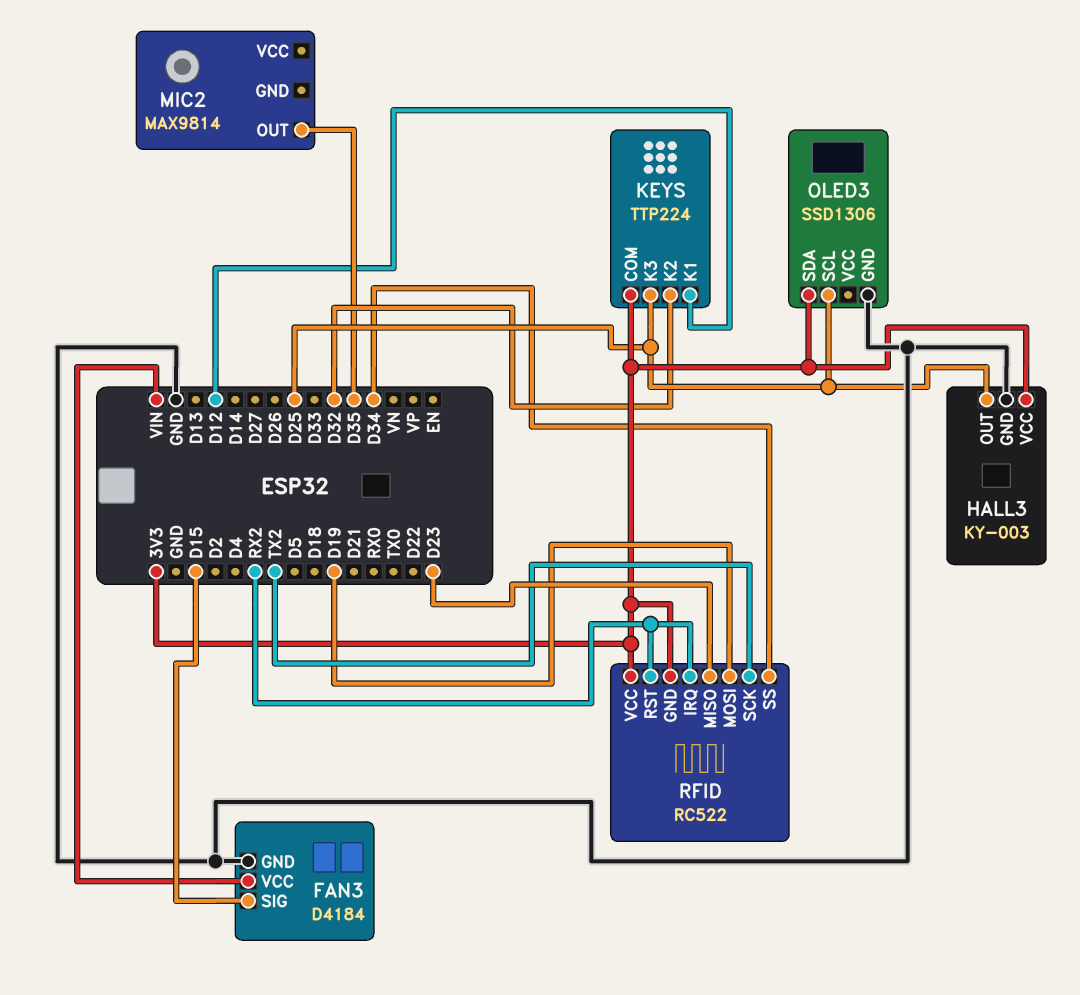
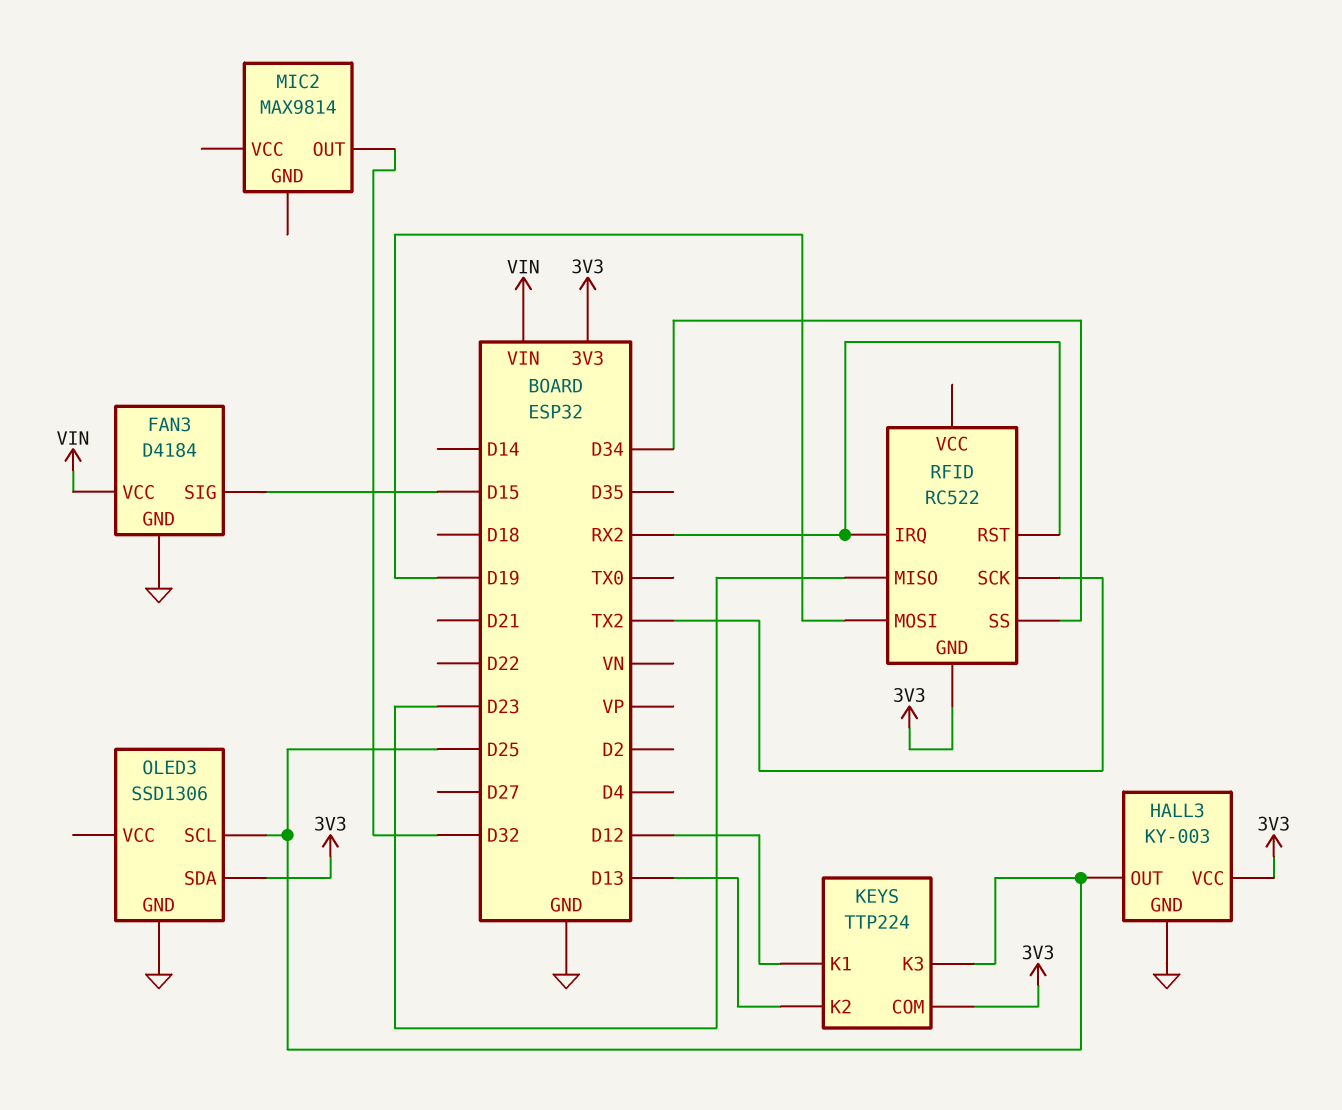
KEYS pin K2: D32 -> D13
MIC2 pin OUT: D35 -> D32
RFID pin VCC: 3V3 -> none

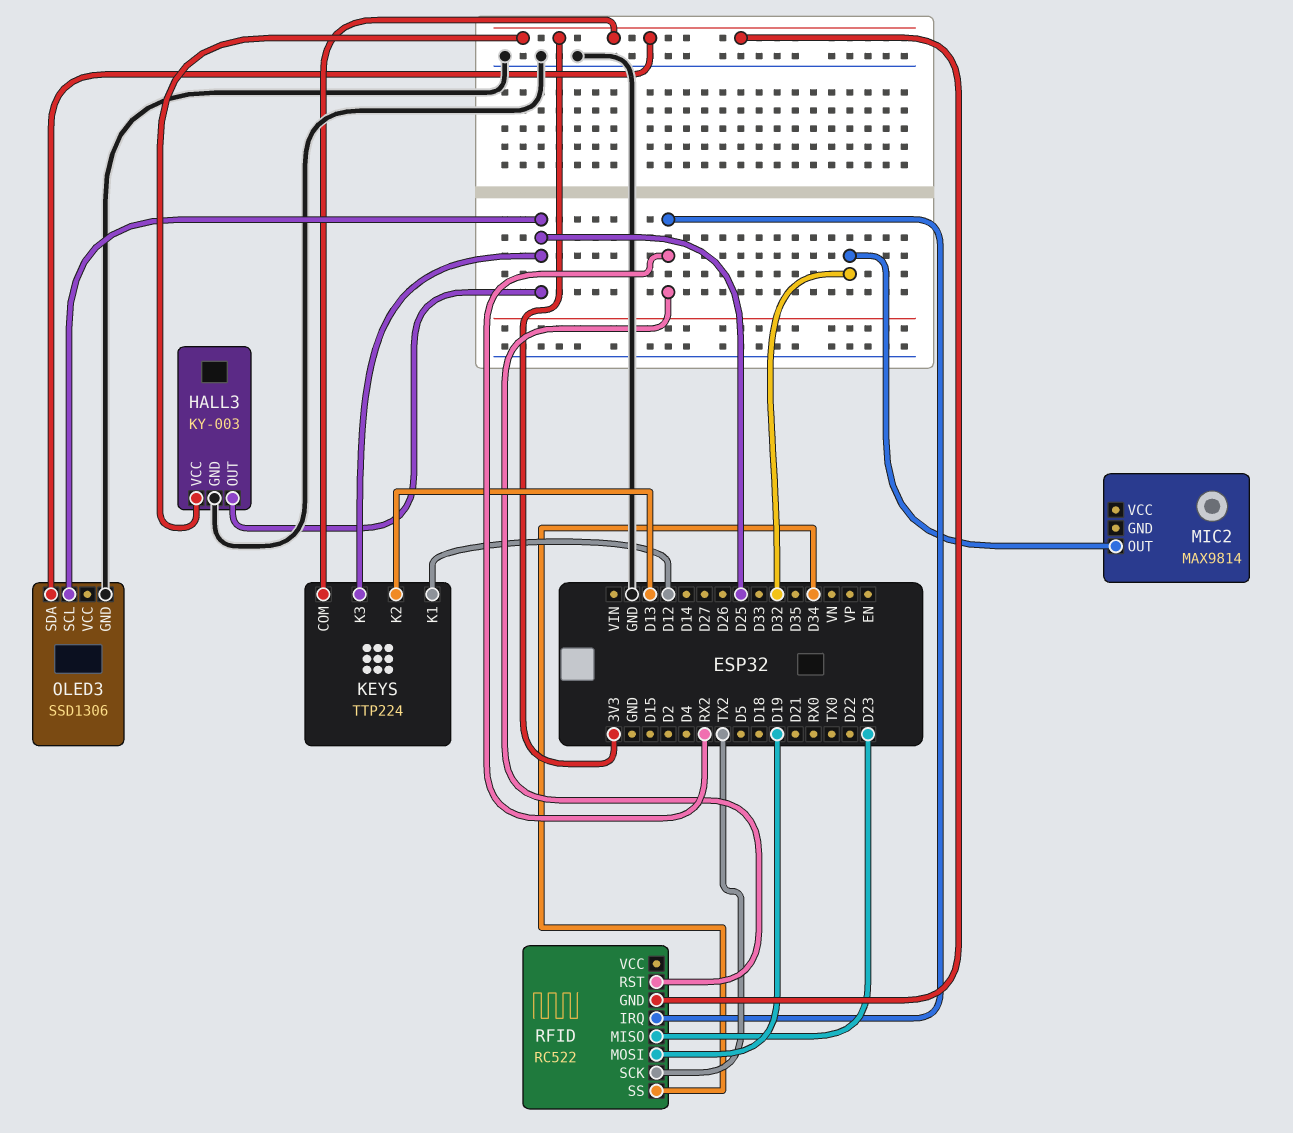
FAN3: D4184 -> none
FAN3 pin GND: GND -> none
FAN3 pin SIG: D15 -> none
FAN3 pin VCC: VIN -> none

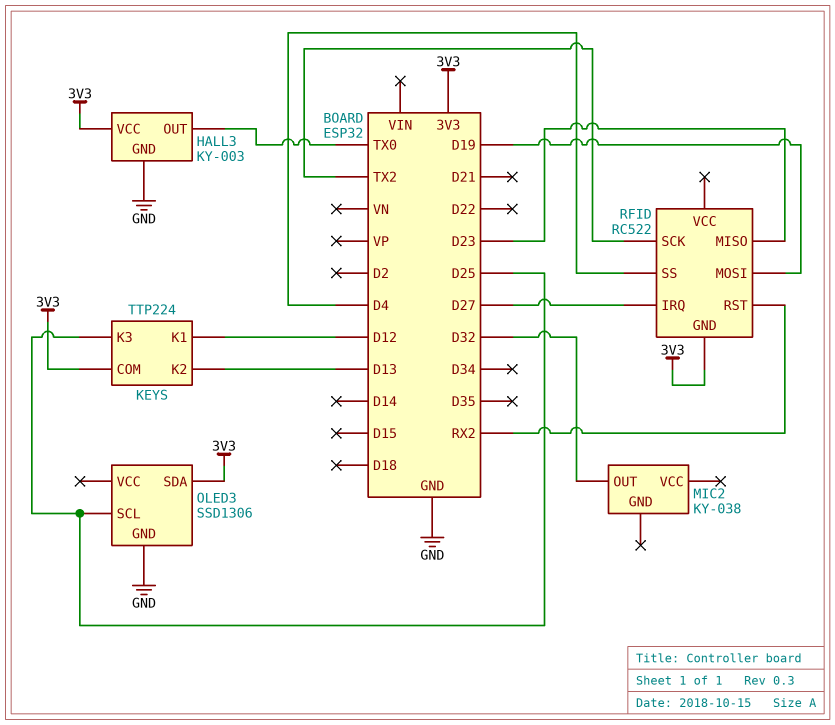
HALL3 pin OUT: D25 -> TX0
MIC2: MAX9814 -> KY-038
RFID pin IRQ: RX2 -> D27
RFID pin SS: D34 -> D4

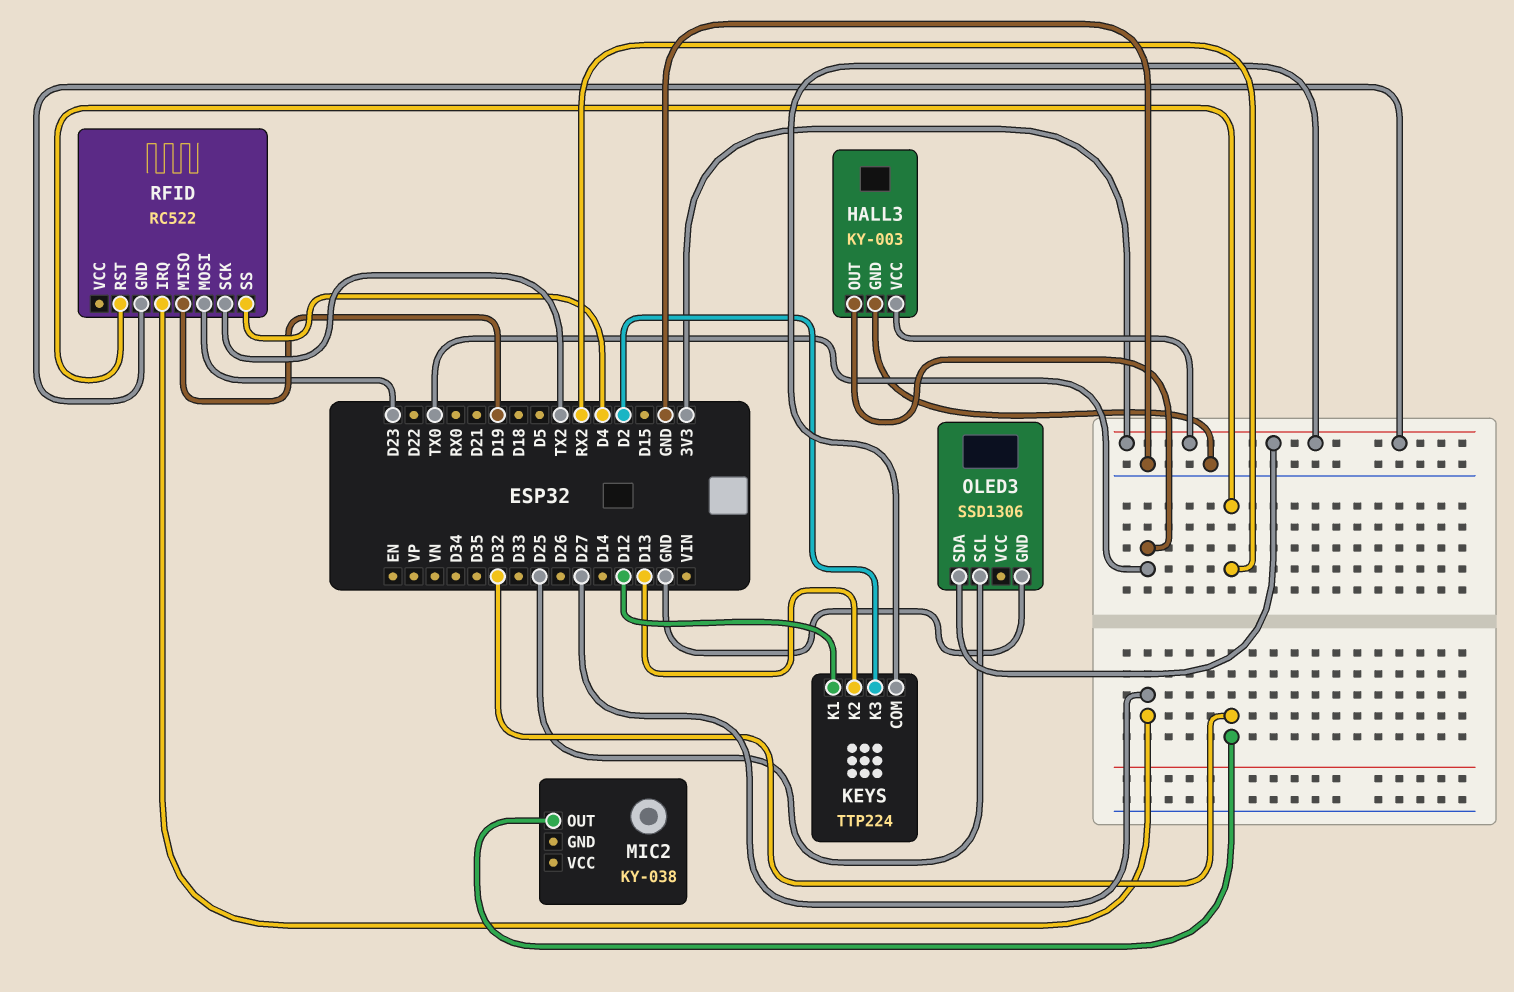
KEYS pin K3: D25 -> D2
RFID pin MISO: D23 -> D19
RFID pin MOSI: D19 -> D23

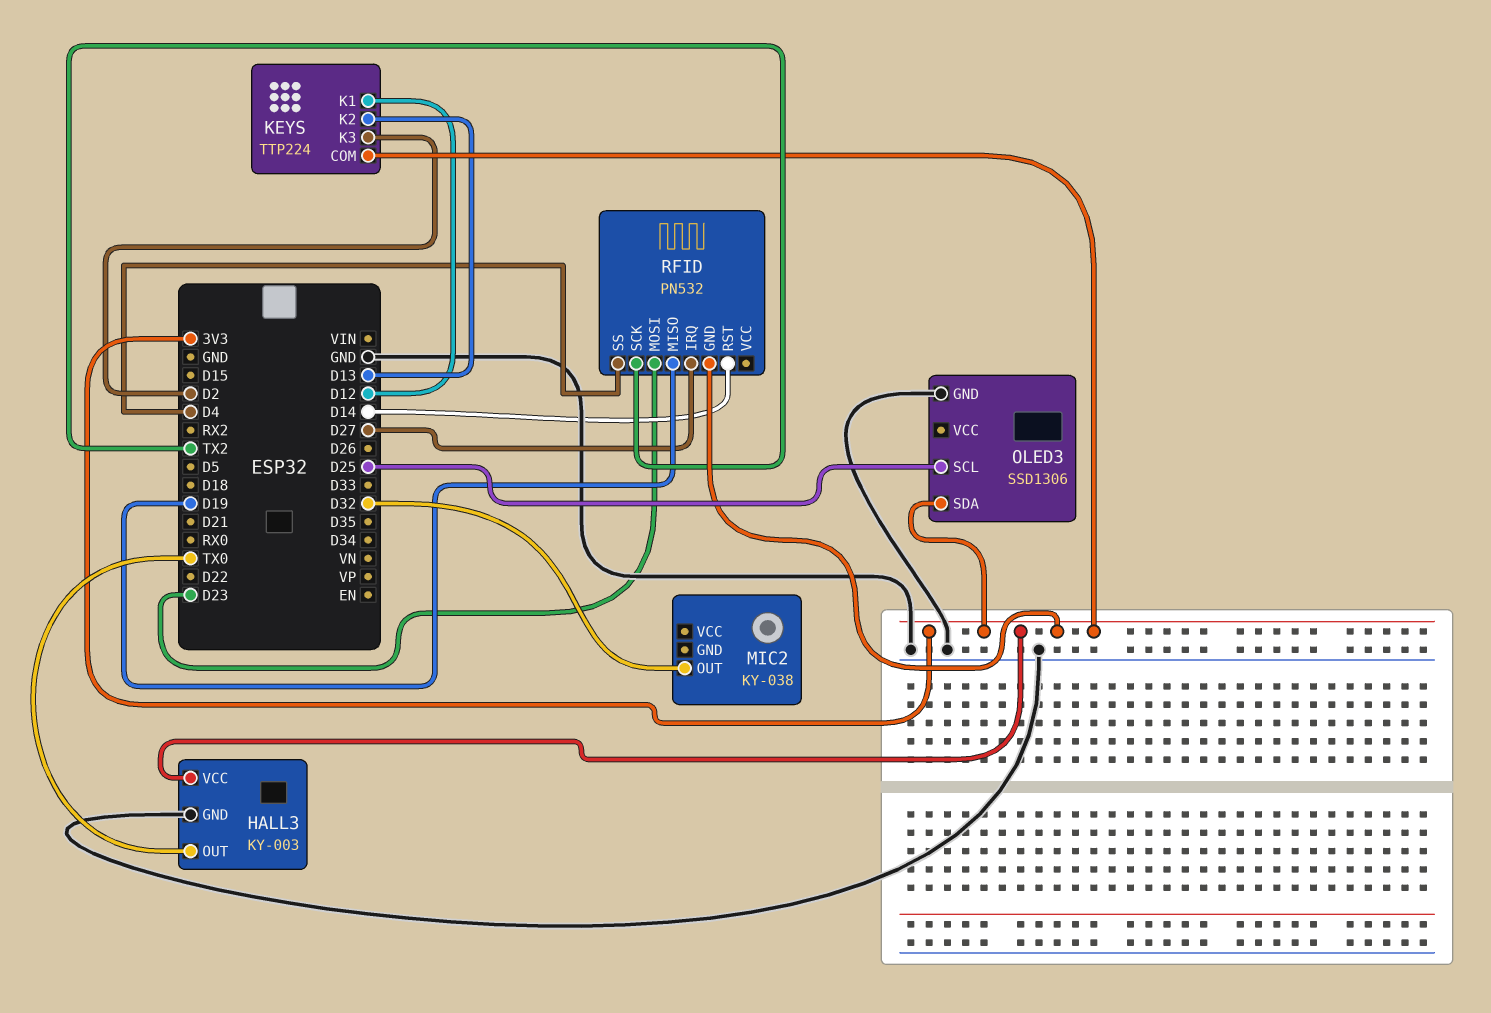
RFID: RC522 -> PN532
RFID pin RST: RX2 -> D14

